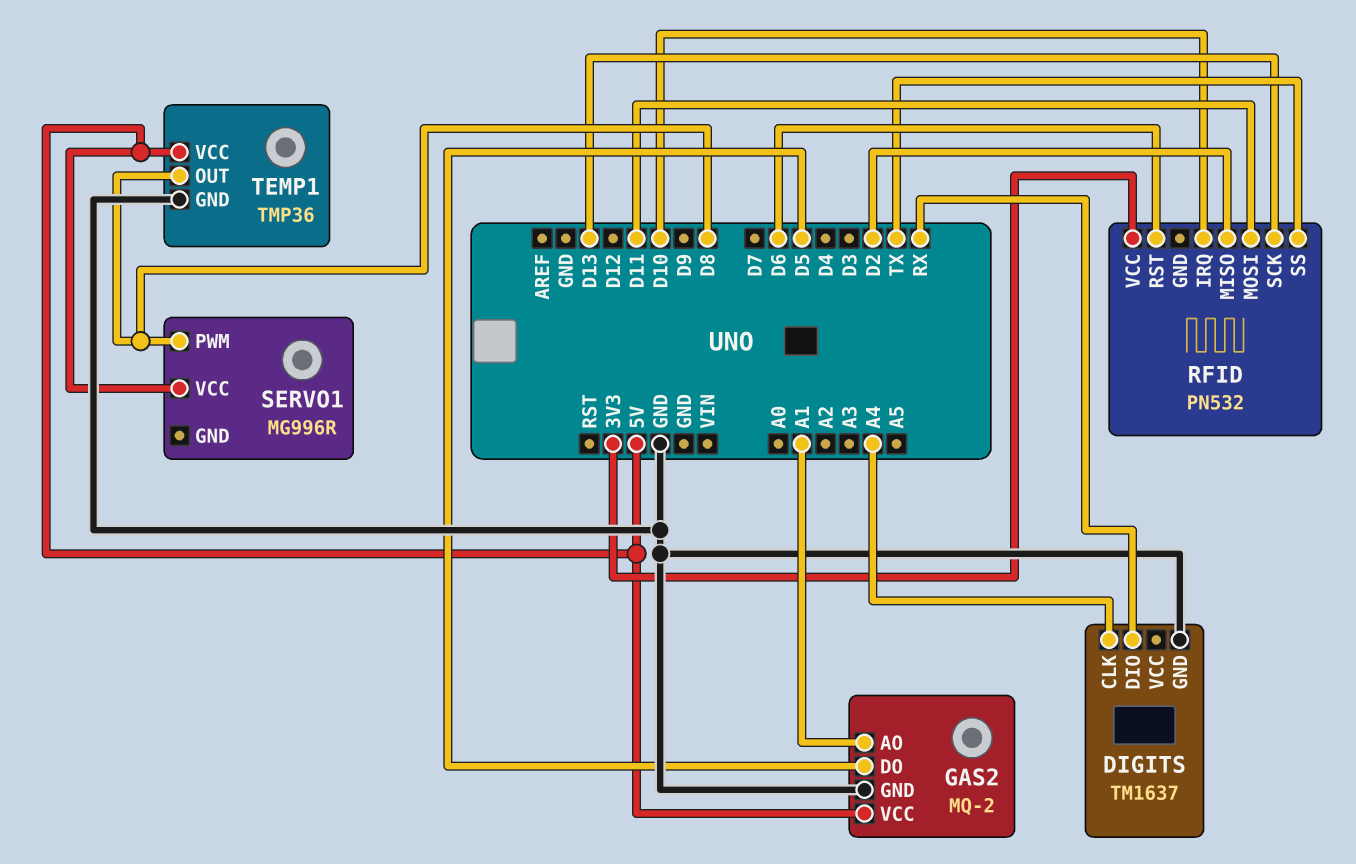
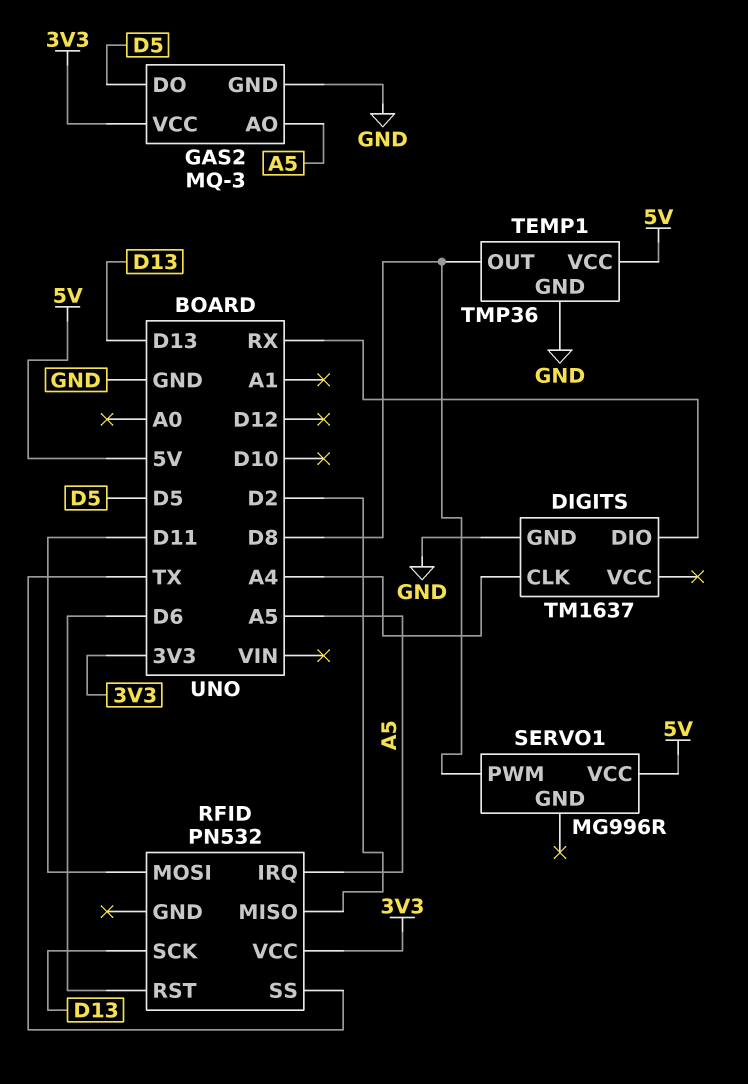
GAS2: MQ-2 -> MQ-3
GAS2 pin AO: A1 -> A5
GAS2 pin VCC: 5V -> 3V3
RFID pin IRQ: D10 -> A5

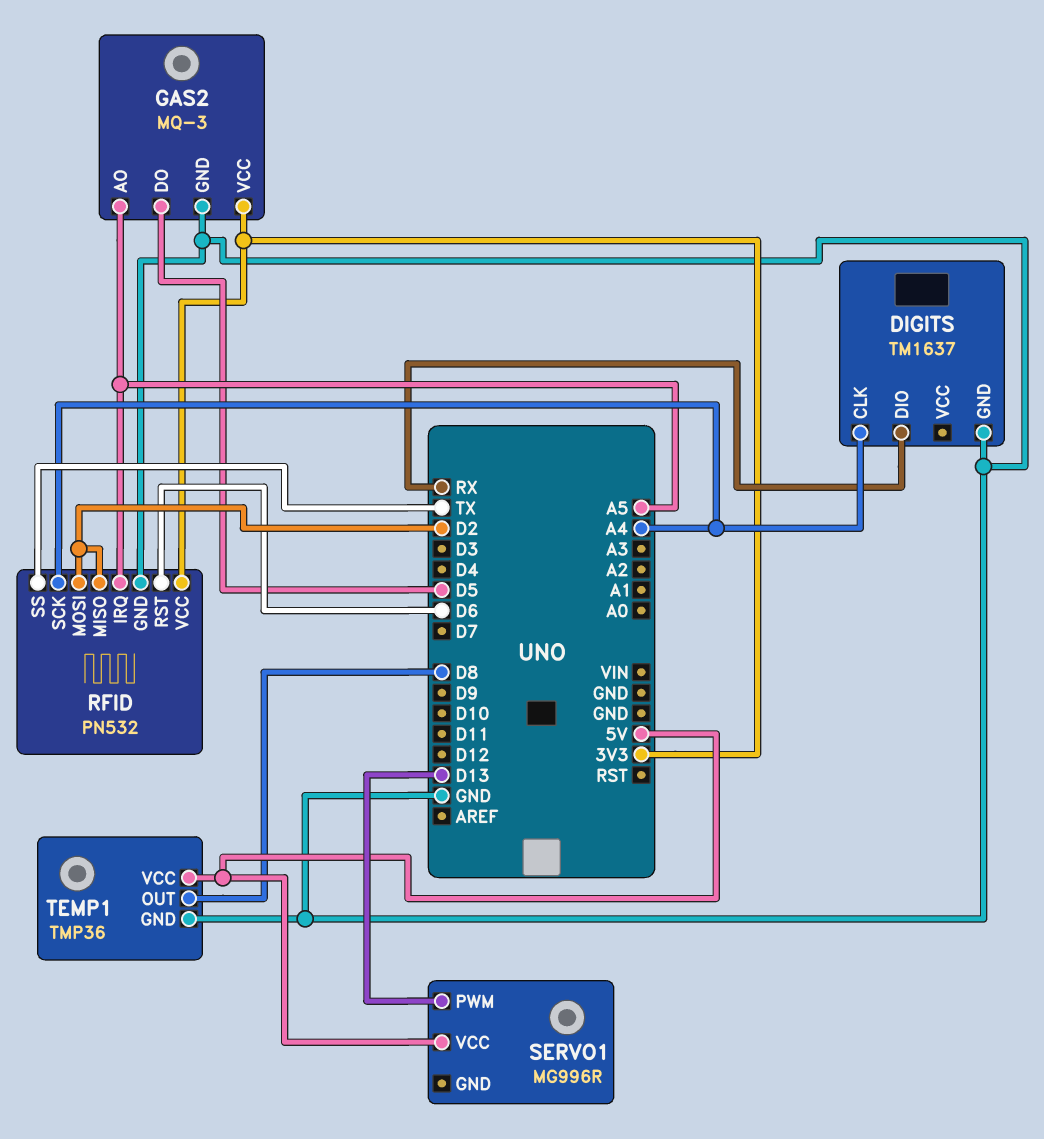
RFID pin GND: none -> GND
RFID pin MOSI: D11 -> D2
RFID pin SCK: D13 -> A4
SERVO1 pin PWM: D8 -> D13

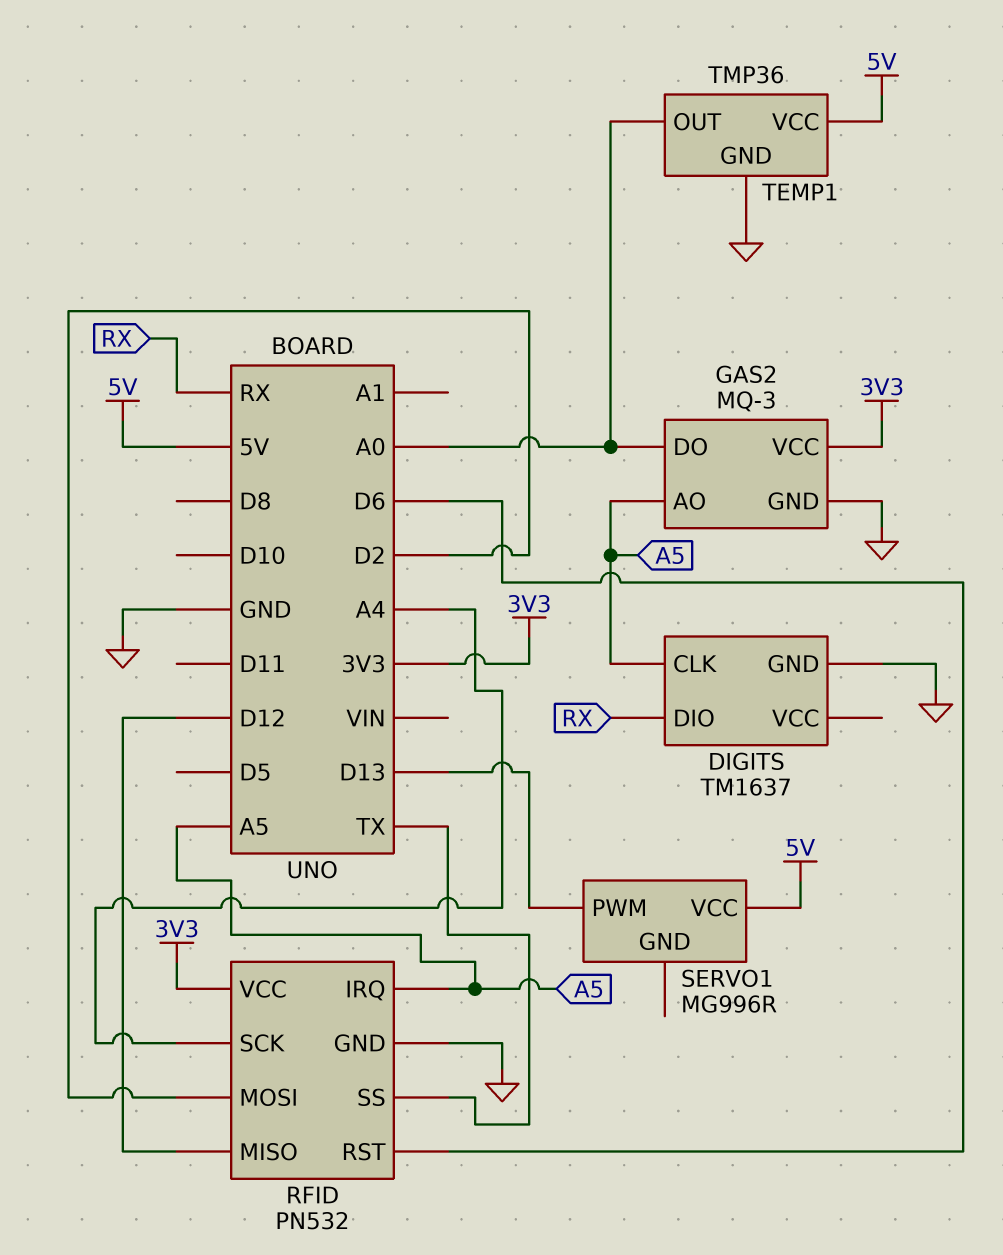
DIGITS pin CLK: A4 -> A5
GAS2 pin DO: D5 -> A0
RFID pin MISO: D2 -> D12
TEMP1 pin OUT: D8 -> A0

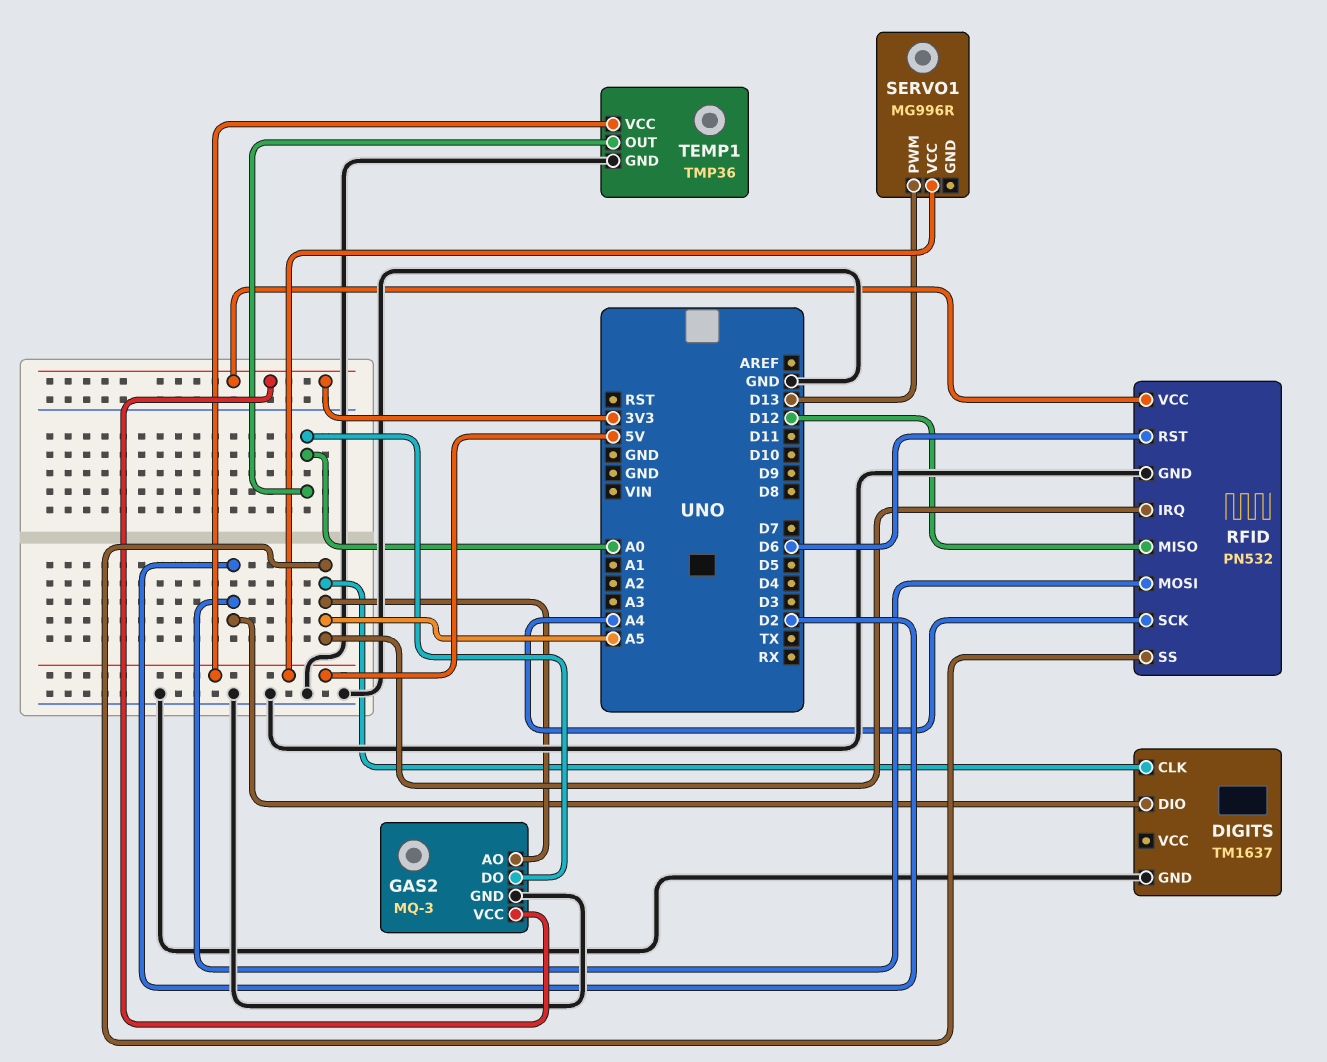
DIGITS pin DIO: RX -> D2
RFID pin SS: TX -> A5

